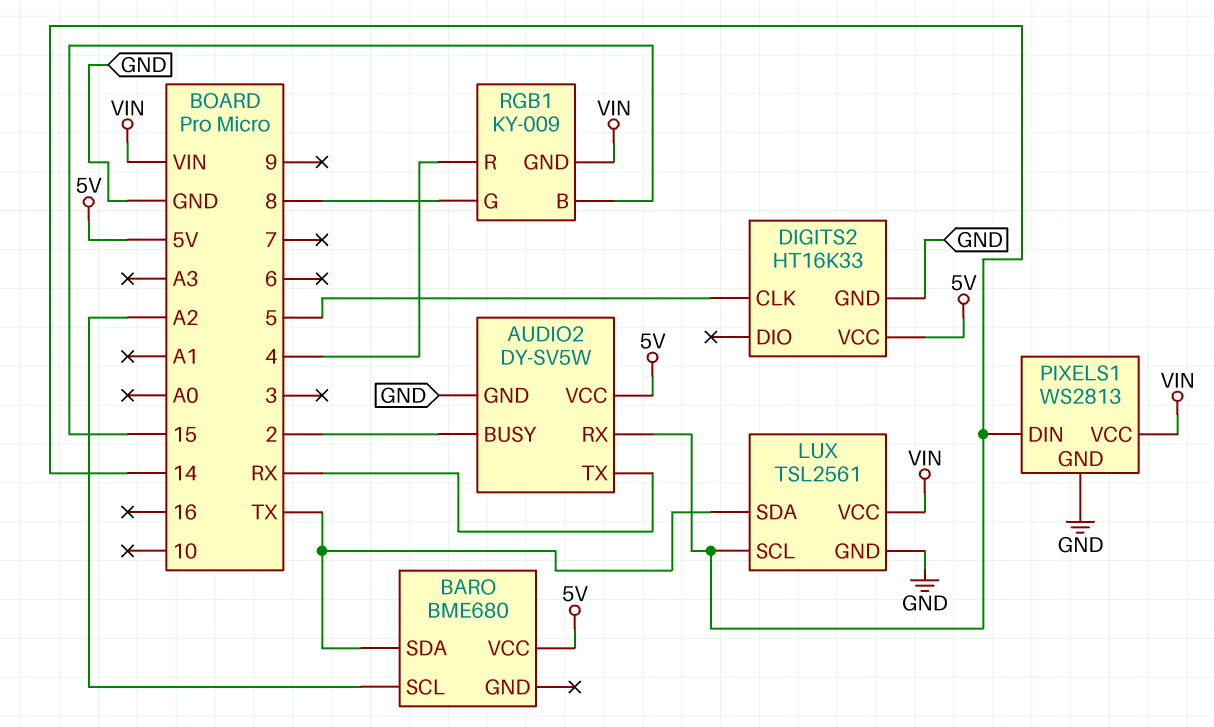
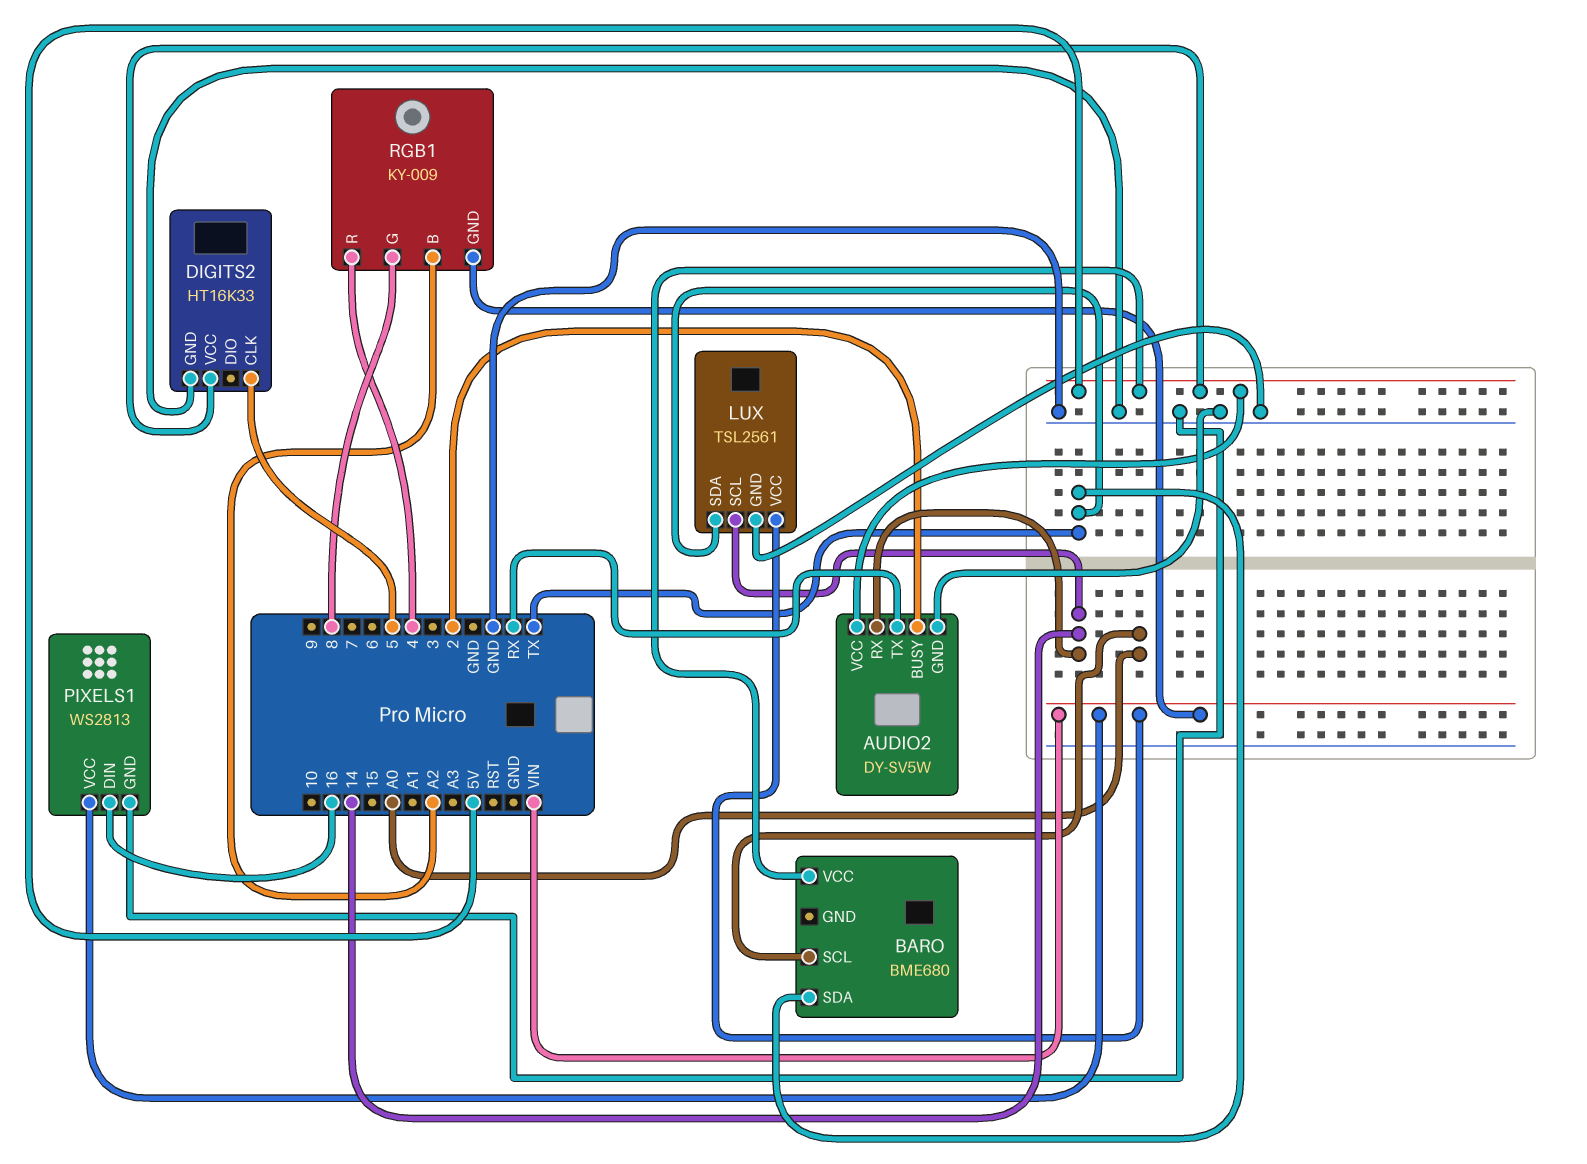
BARO pin SCL: A2 -> A0
PIXELS1 pin DIN: 14 -> 16
RGB1 pin B: 15 -> A2

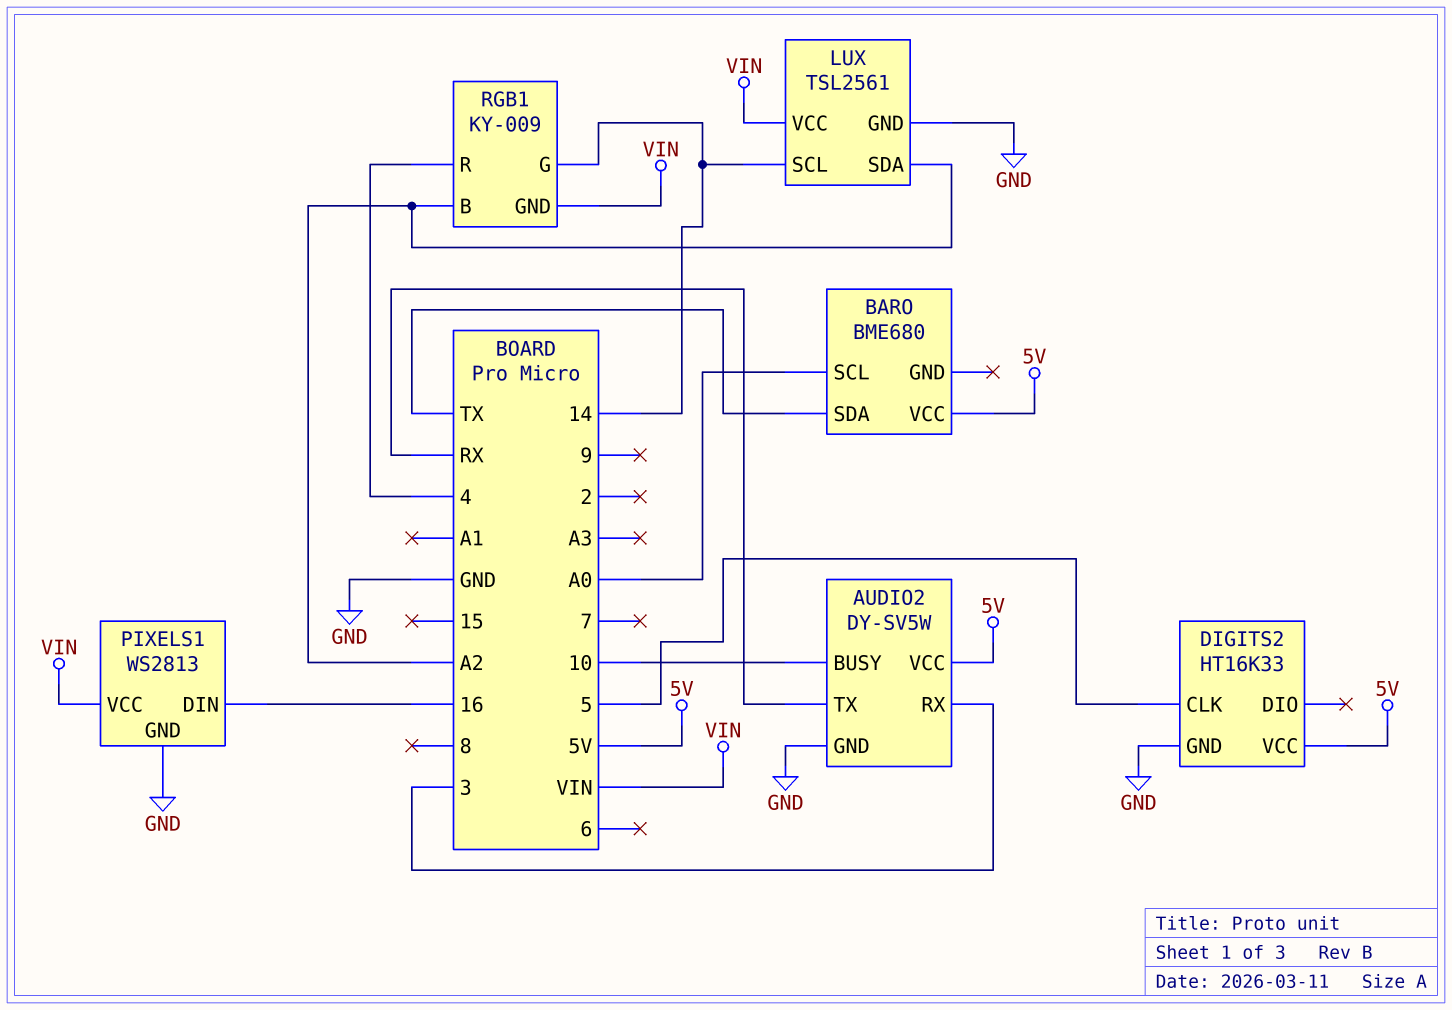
AUDIO2 pin BUSY: 2 -> 10
AUDIO2 pin RX: 14 -> 3
LUX pin SDA: TX -> A2
RGB1 pin G: 8 -> 14

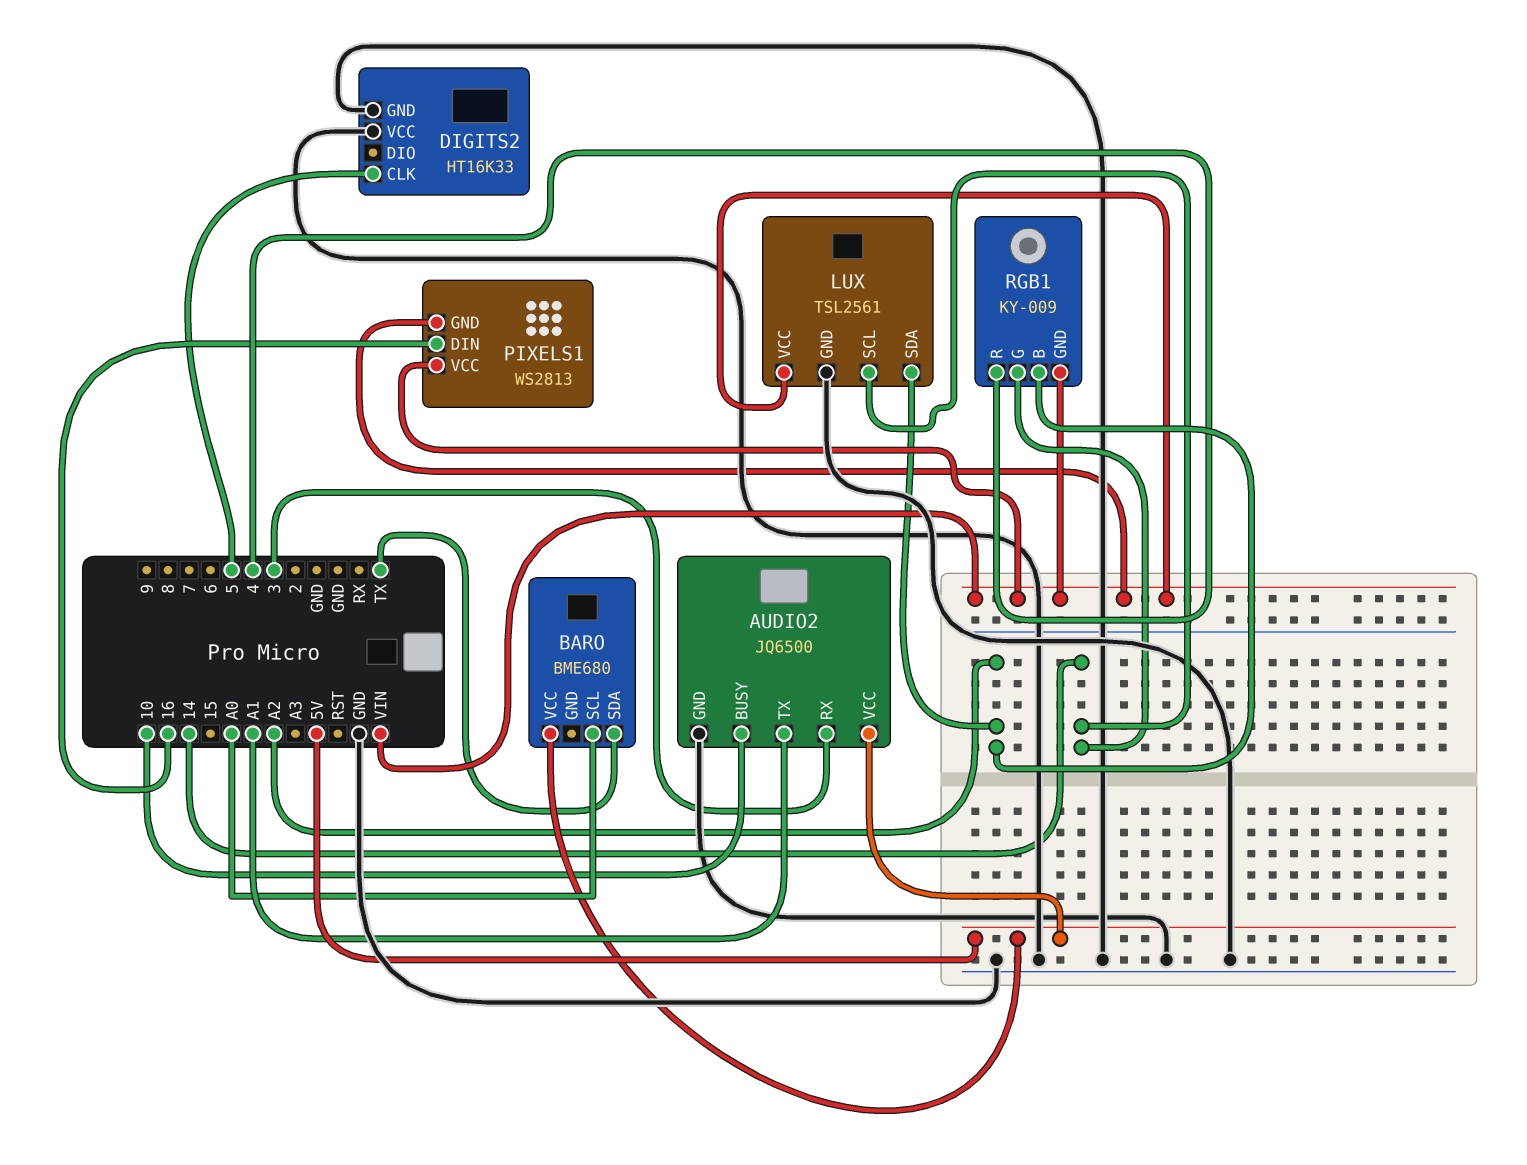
AUDIO2: DY-SV5W -> JQ6500
AUDIO2 pin TX: RX -> A1
DIGITS2 pin VCC: 5V -> GND
PIXELS1 pin GND: GND -> VIN

